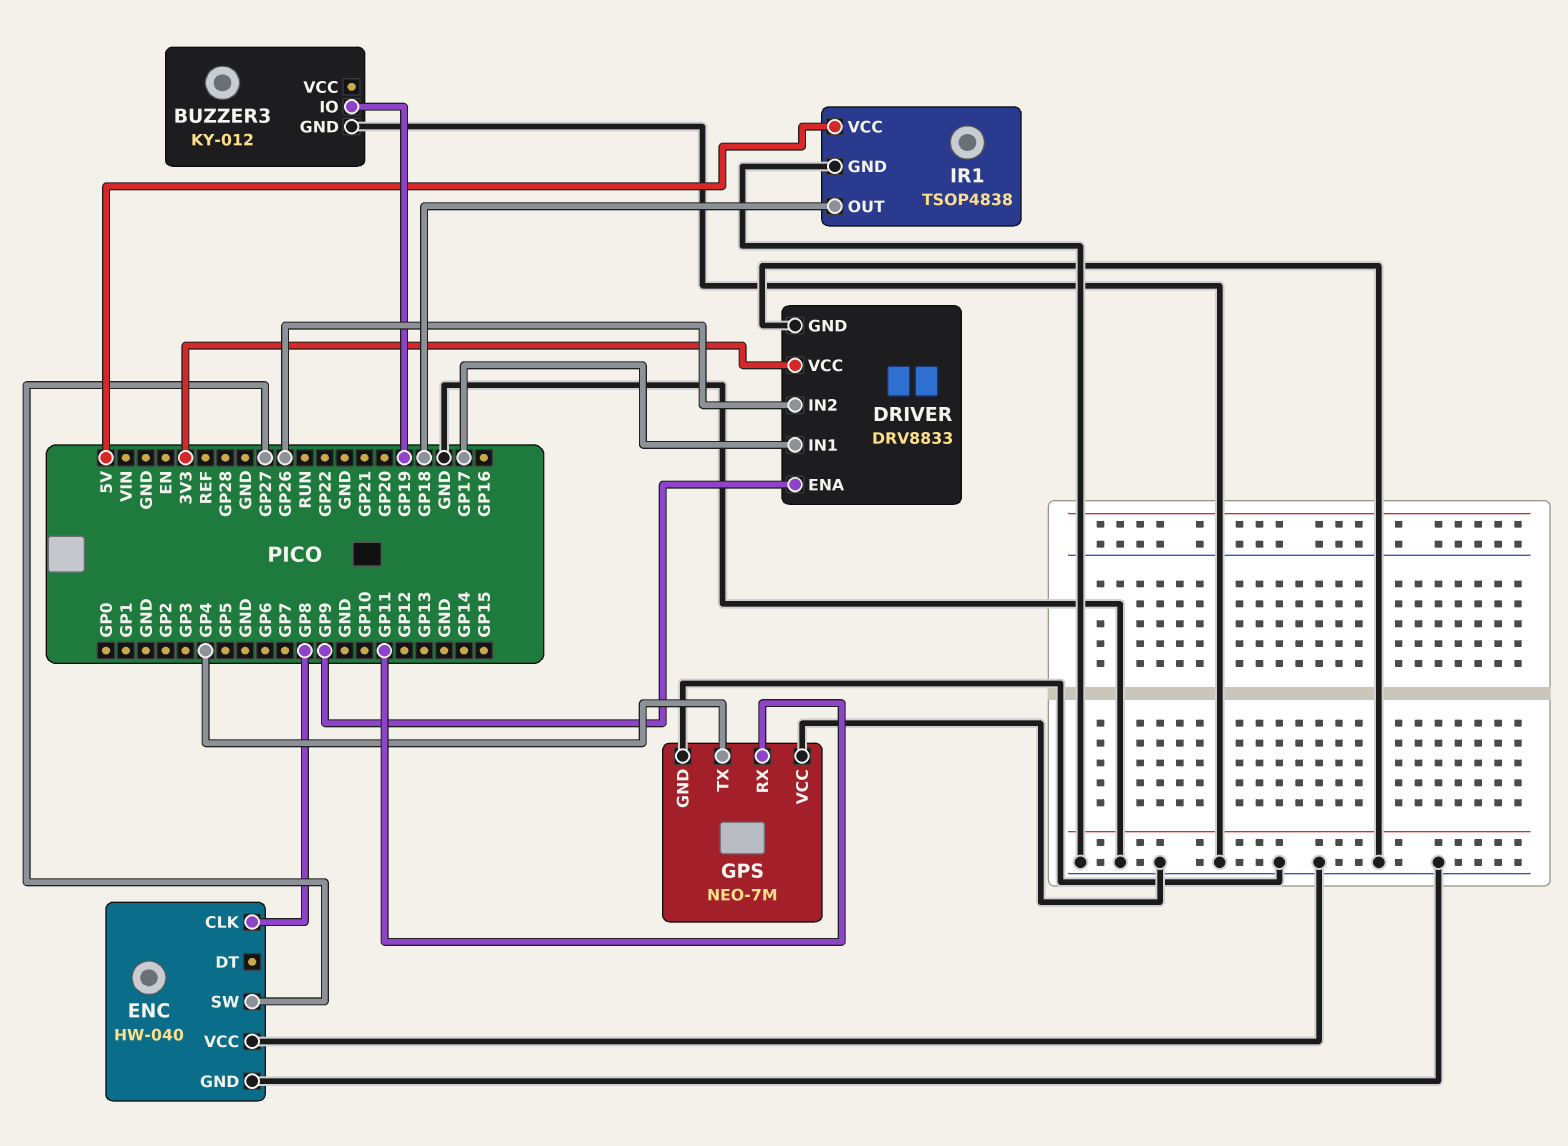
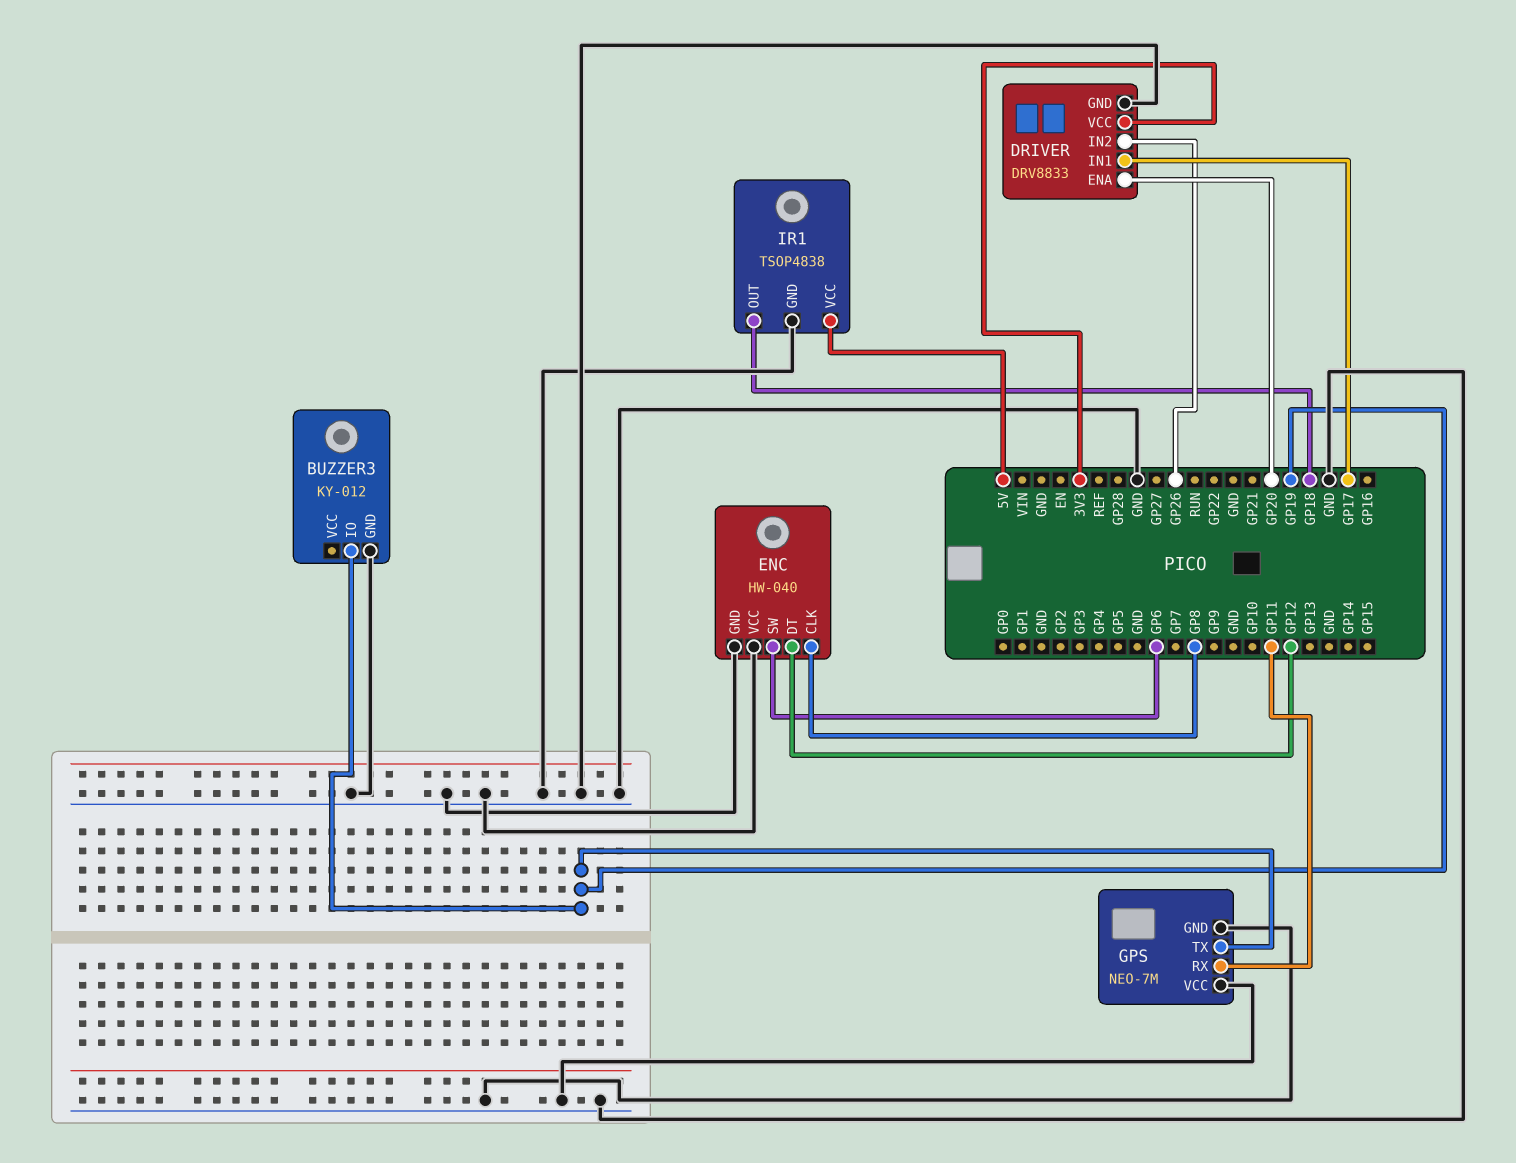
DRIVER pin ENA: GP9 -> GP20
ENC pin DT: none -> GP12
ENC pin SW: GP27 -> GP6
GPS pin TX: GP4 -> GP19

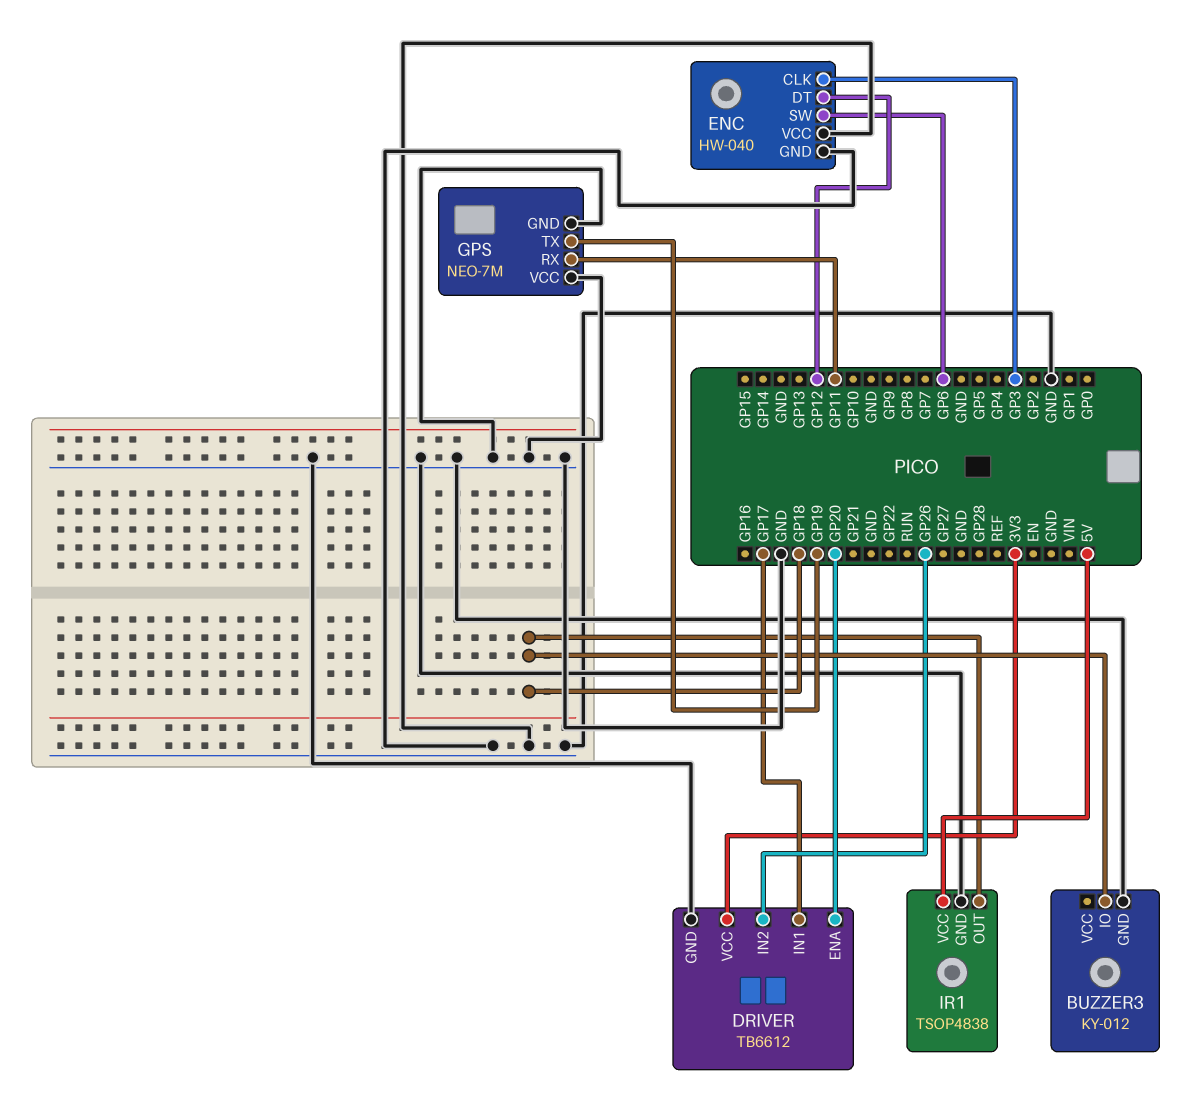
BUZZER3 pin IO: GP19 -> GP18
DRIVER: DRV8833 -> TB6612
ENC pin CLK: GP8 -> GP3

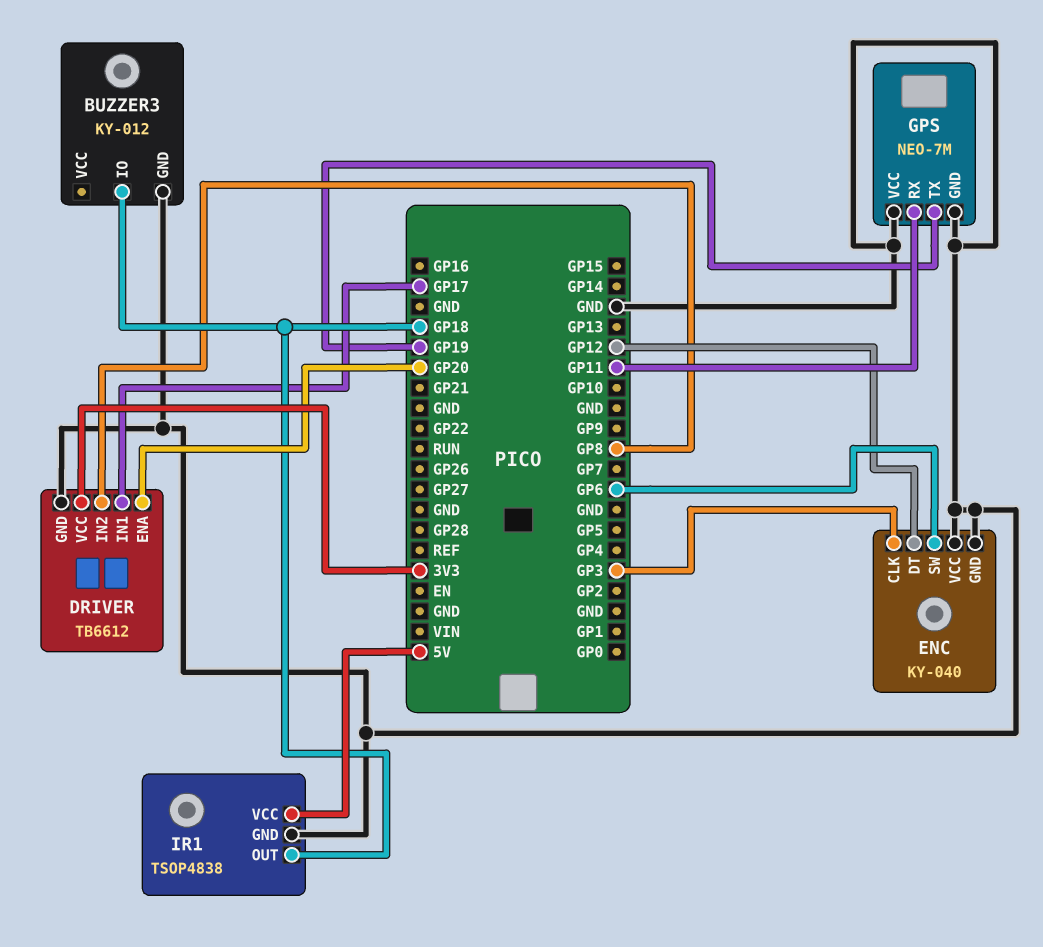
DRIVER pin IN2: GP26 -> GP8
ENC: HW-040 -> KY-040

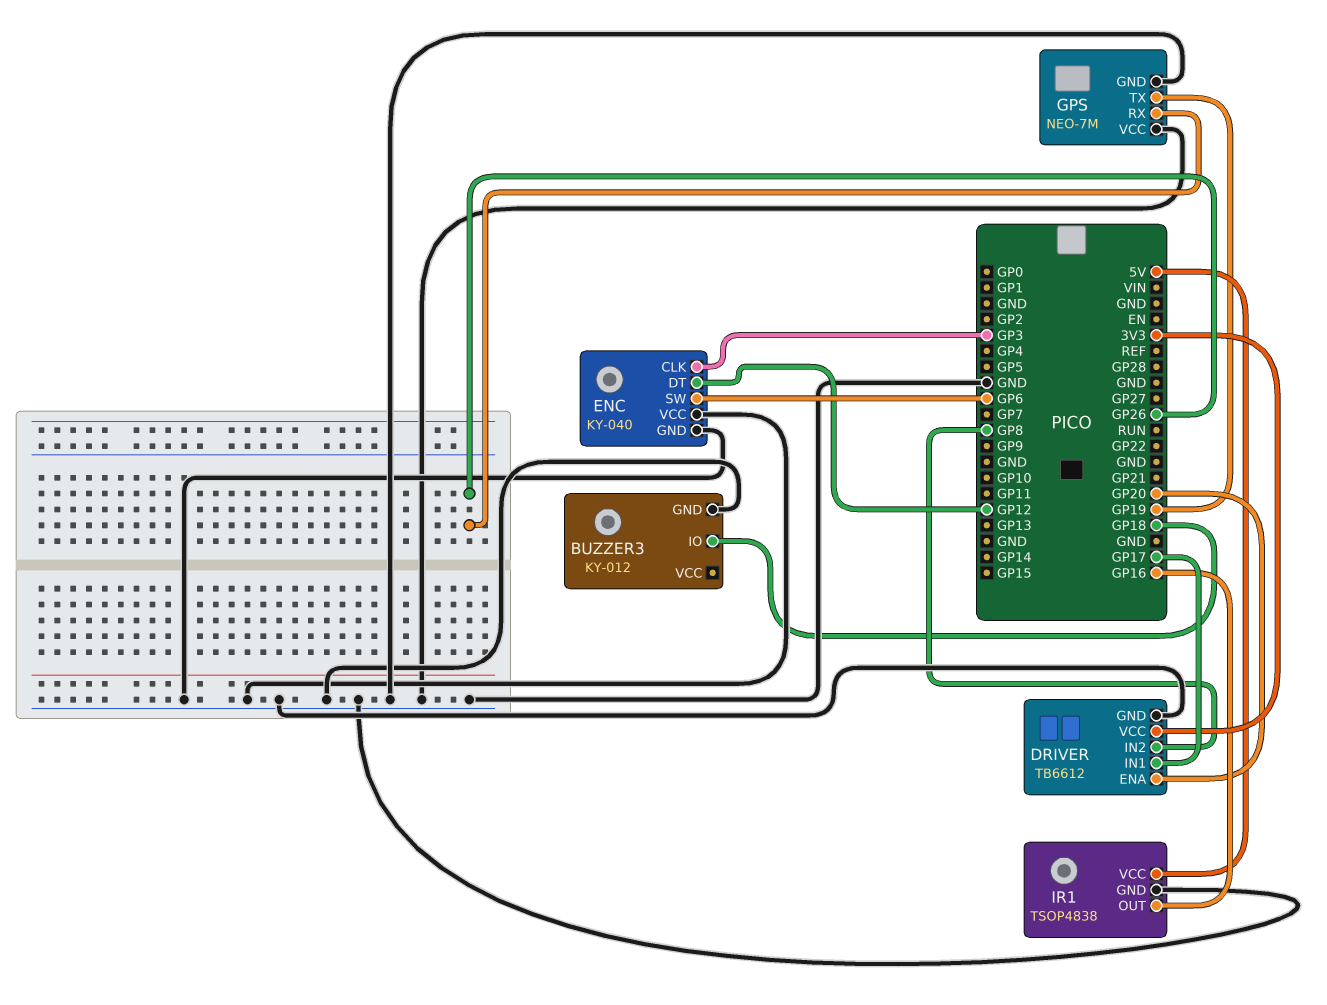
GPS pin RX: GP11 -> GP26
IR1 pin OUT: GP18 -> GP16

